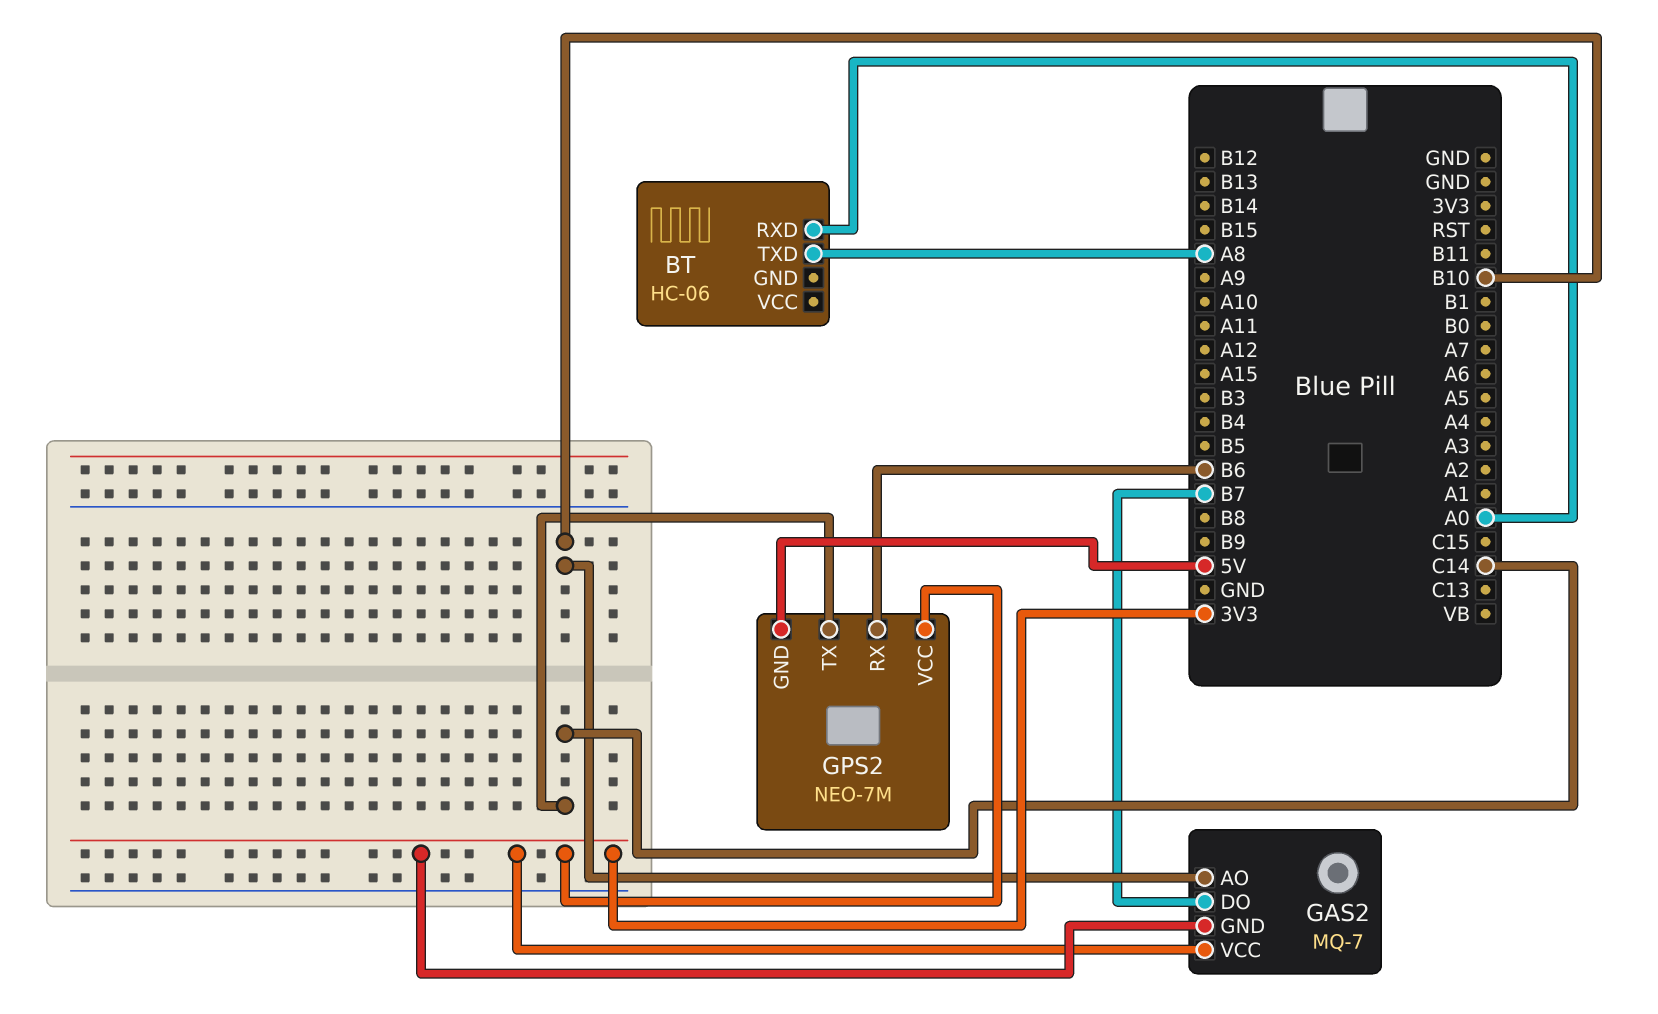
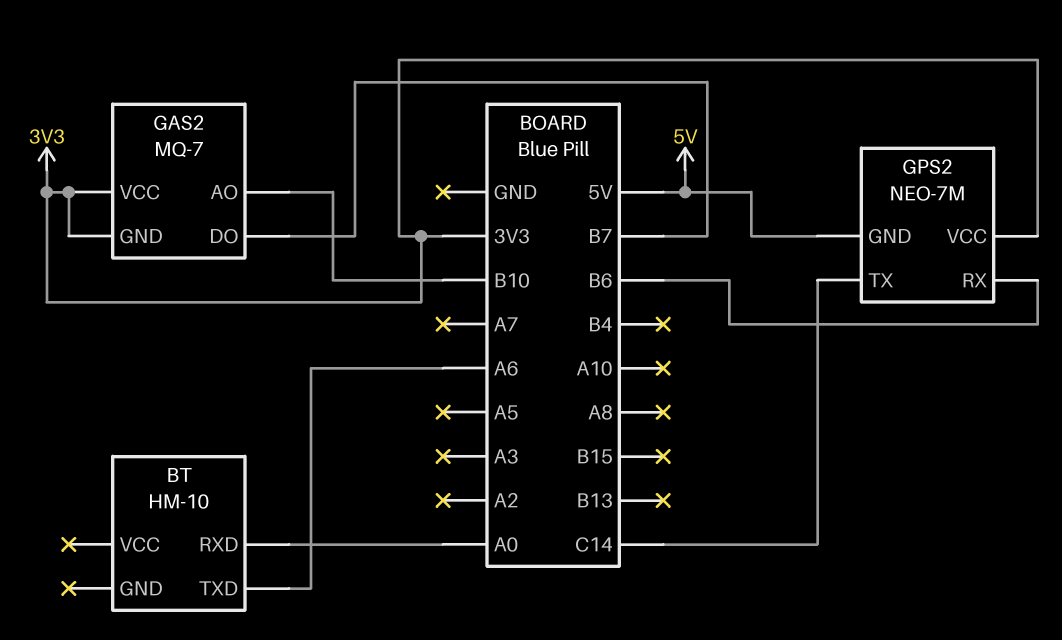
BT: HC-06 -> HM-10
BT pin TXD: A8 -> A6

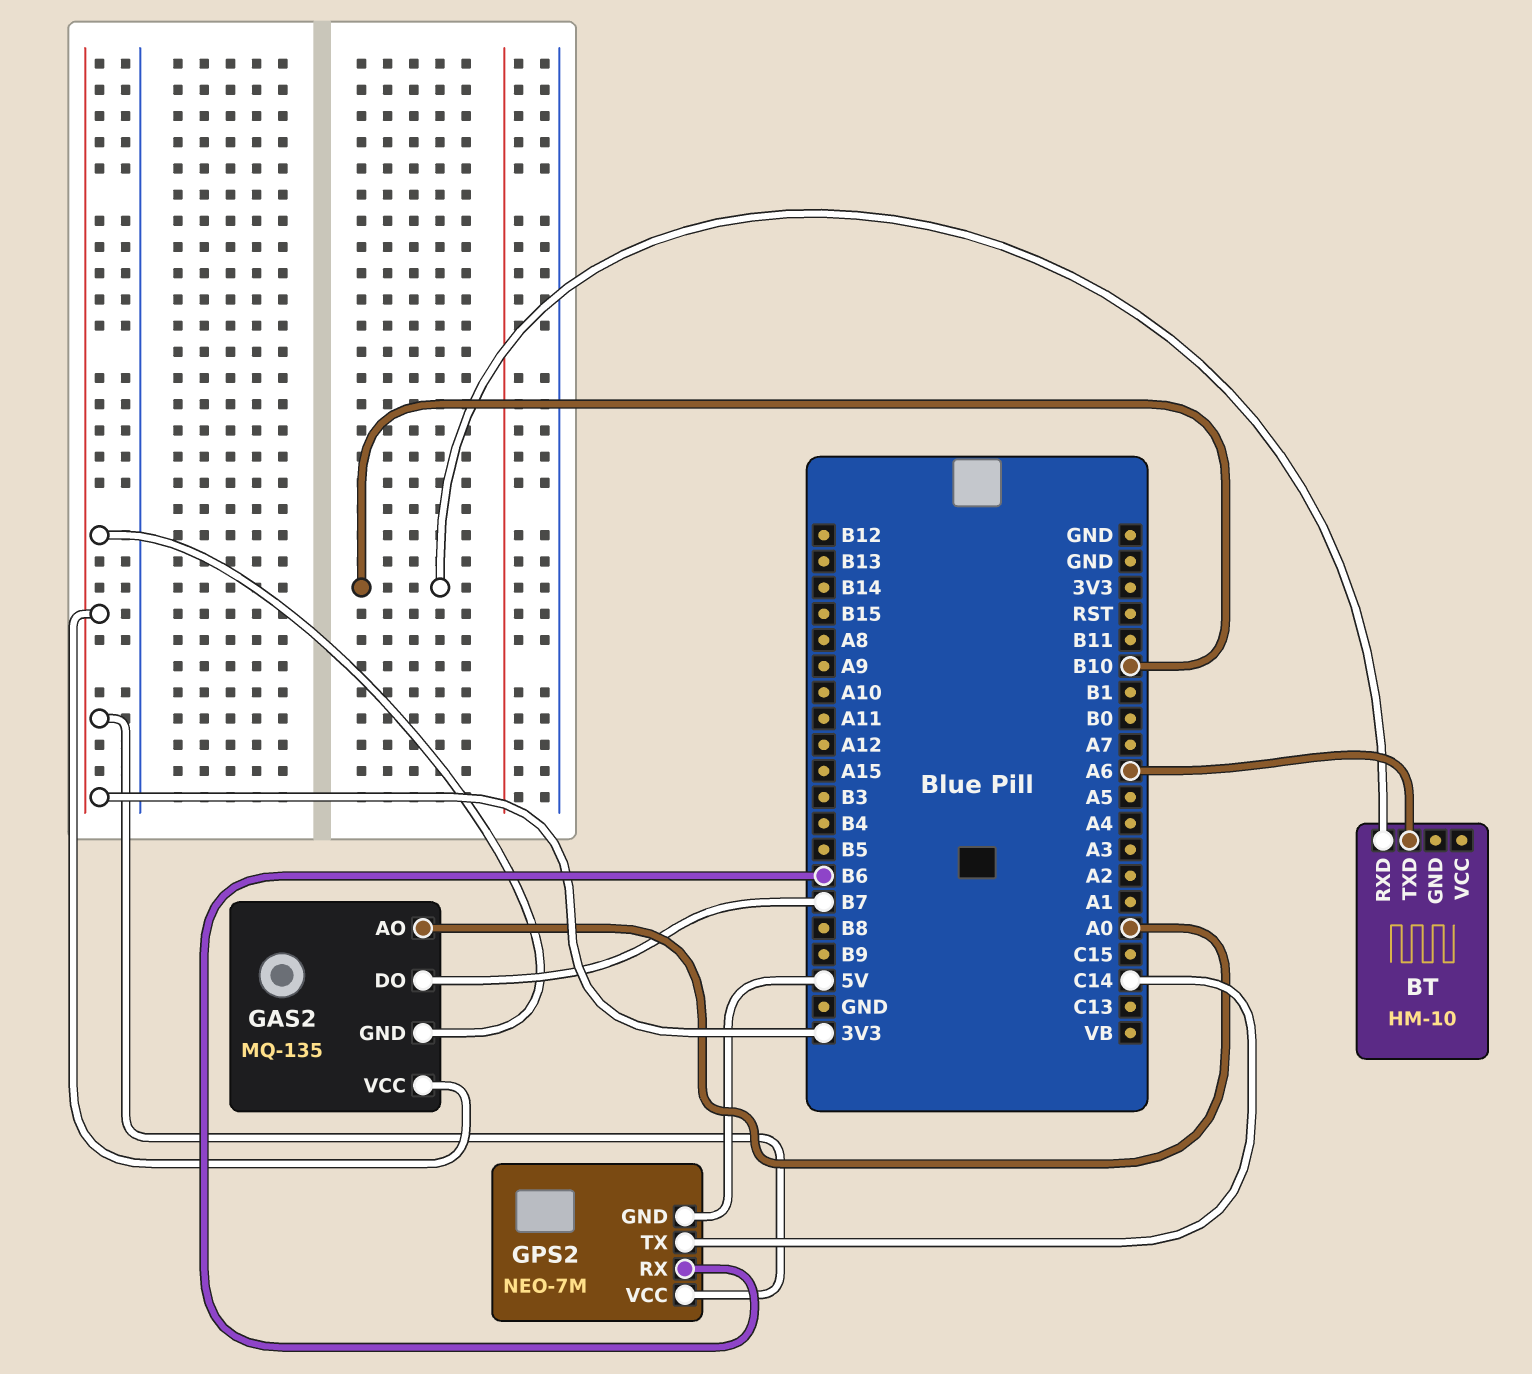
BT pin RXD: A0 -> B10
GAS2: MQ-7 -> MQ-135
GAS2 pin AO: B10 -> A0

